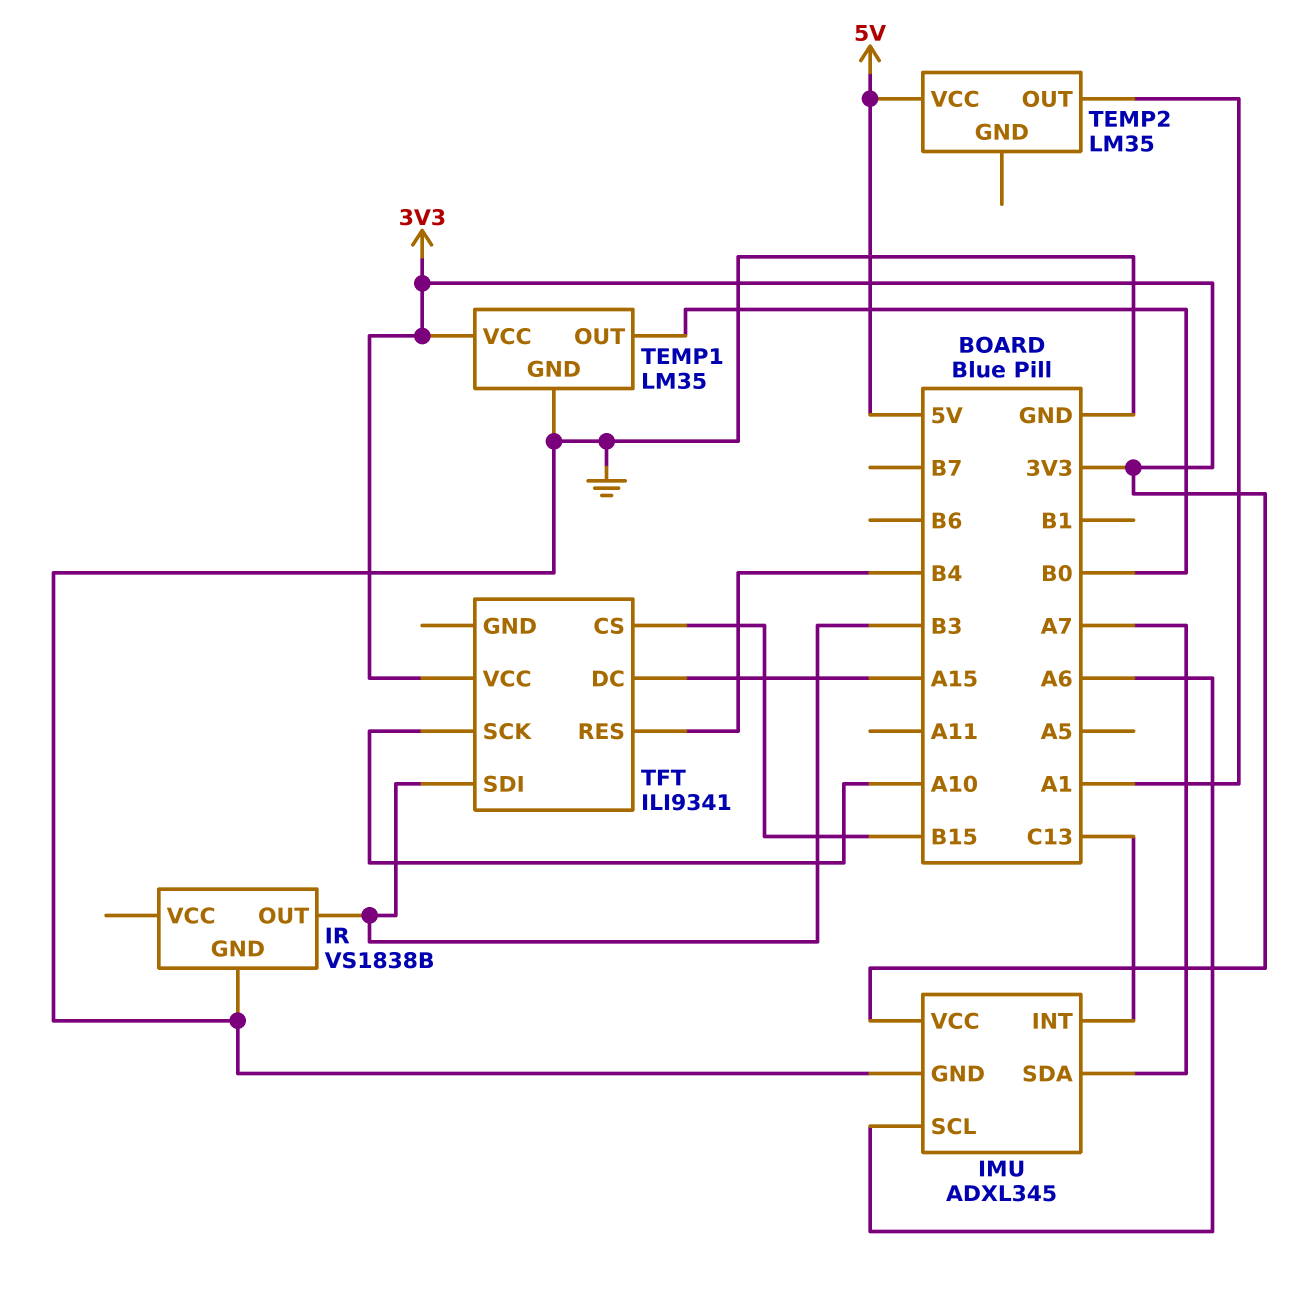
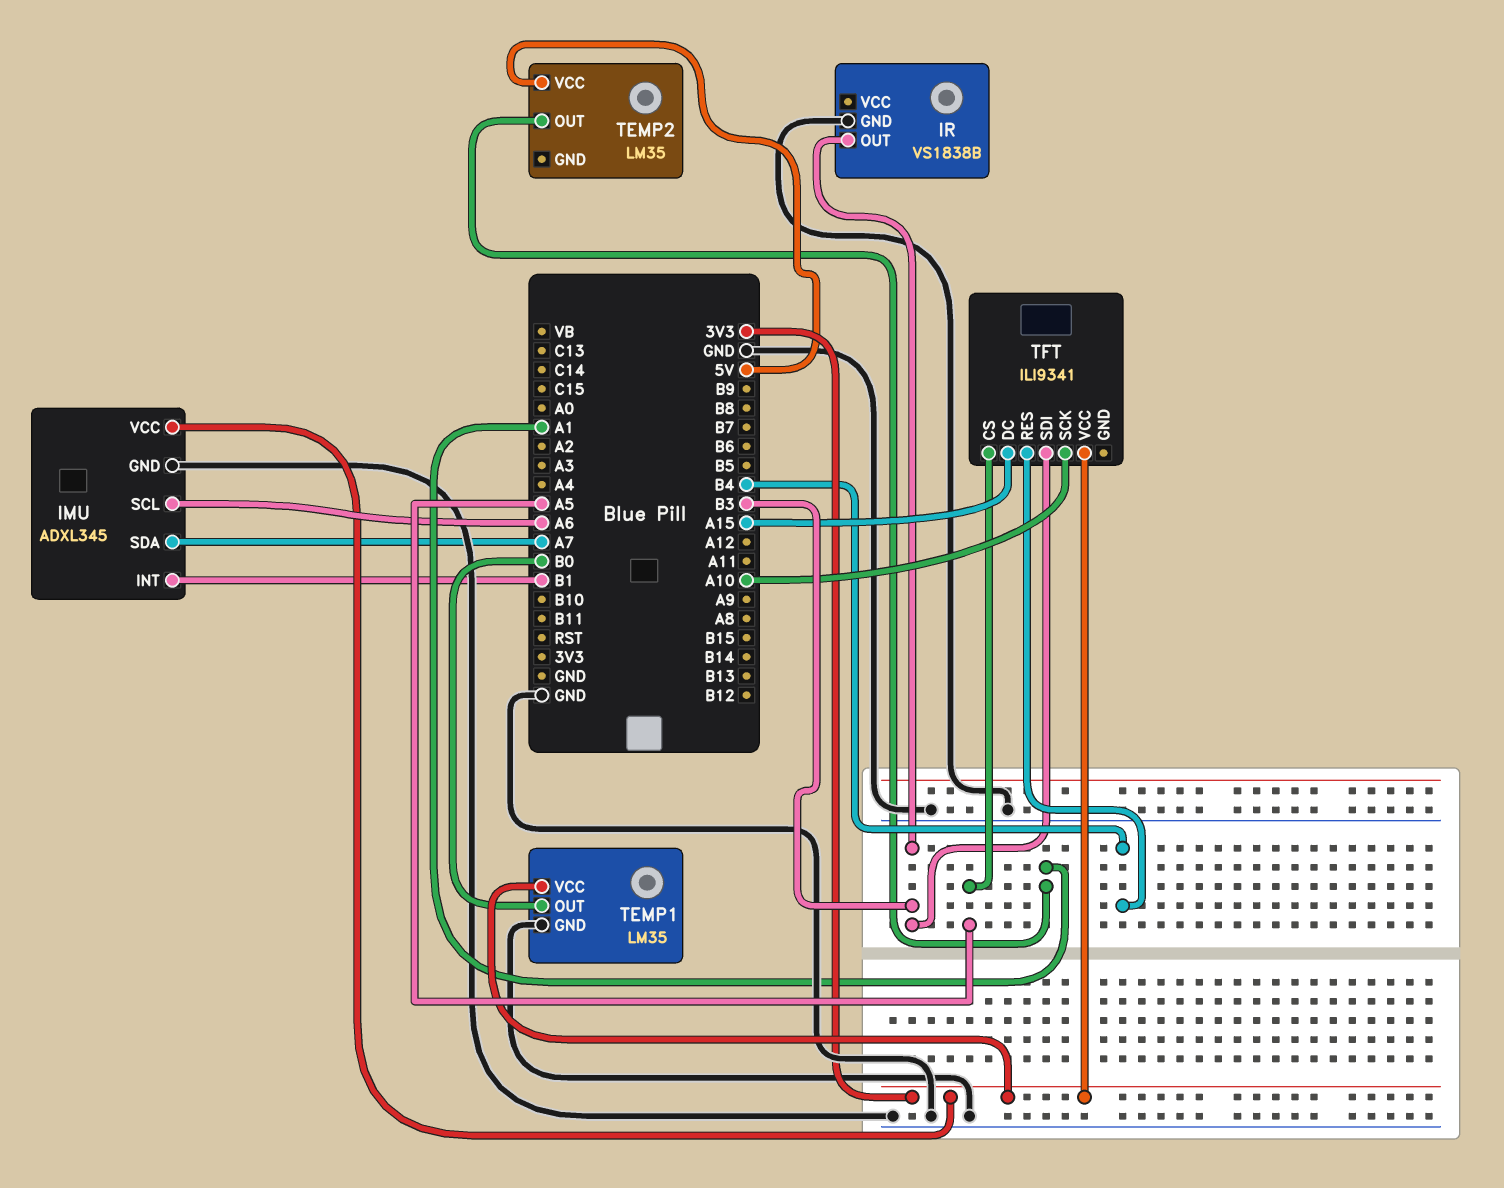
IMU pin INT: C13 -> B1
TFT pin CS: B15 -> A5

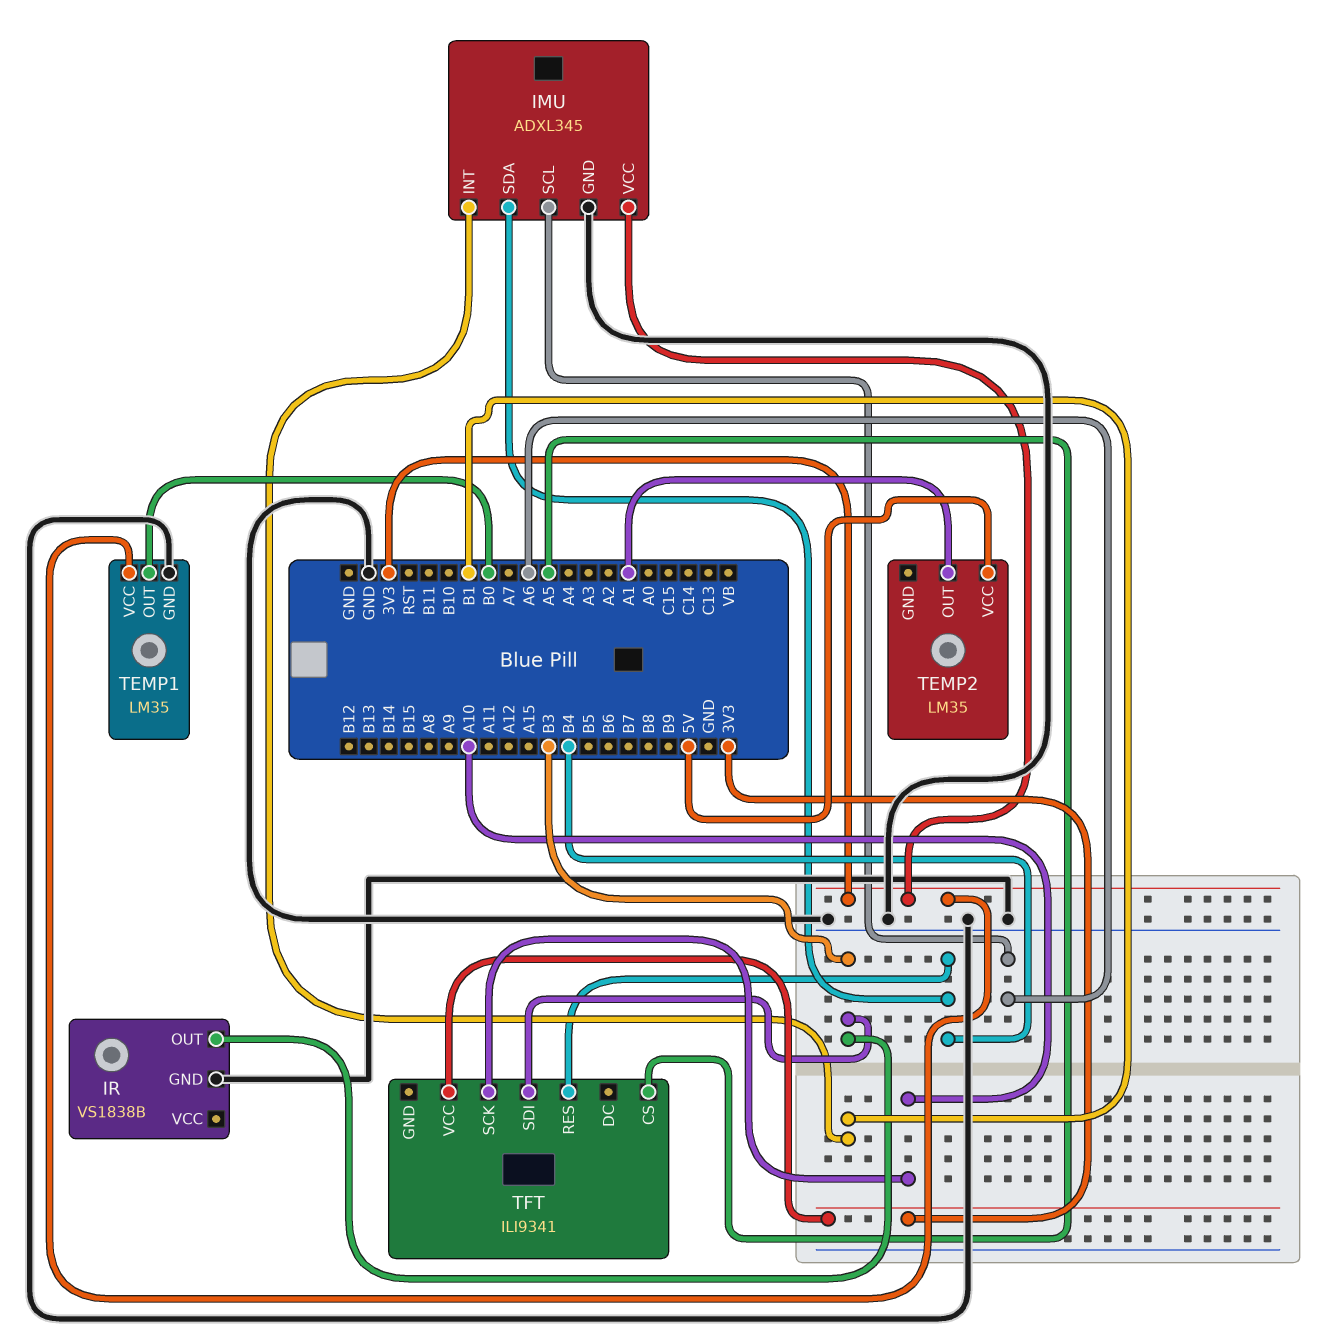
IMU pin SDA: A7 -> B4
TFT pin DC: A15 -> none

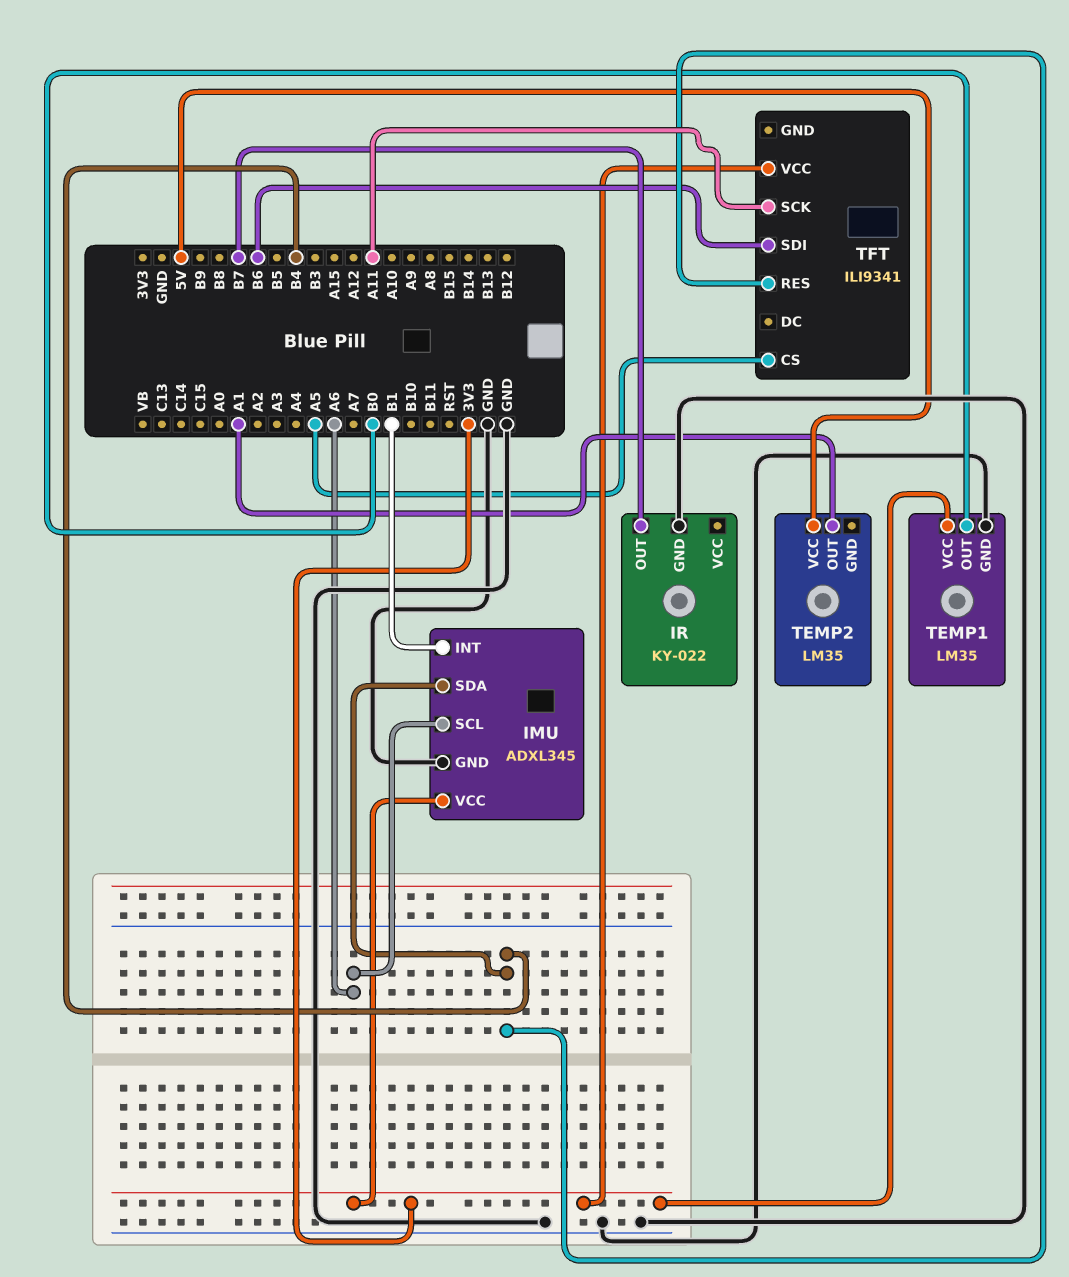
IR: VS1838B -> KY-022
IR pin OUT: B3 -> B7
TFT pin SCK: A10 -> A11
TFT pin SDI: B3 -> B6

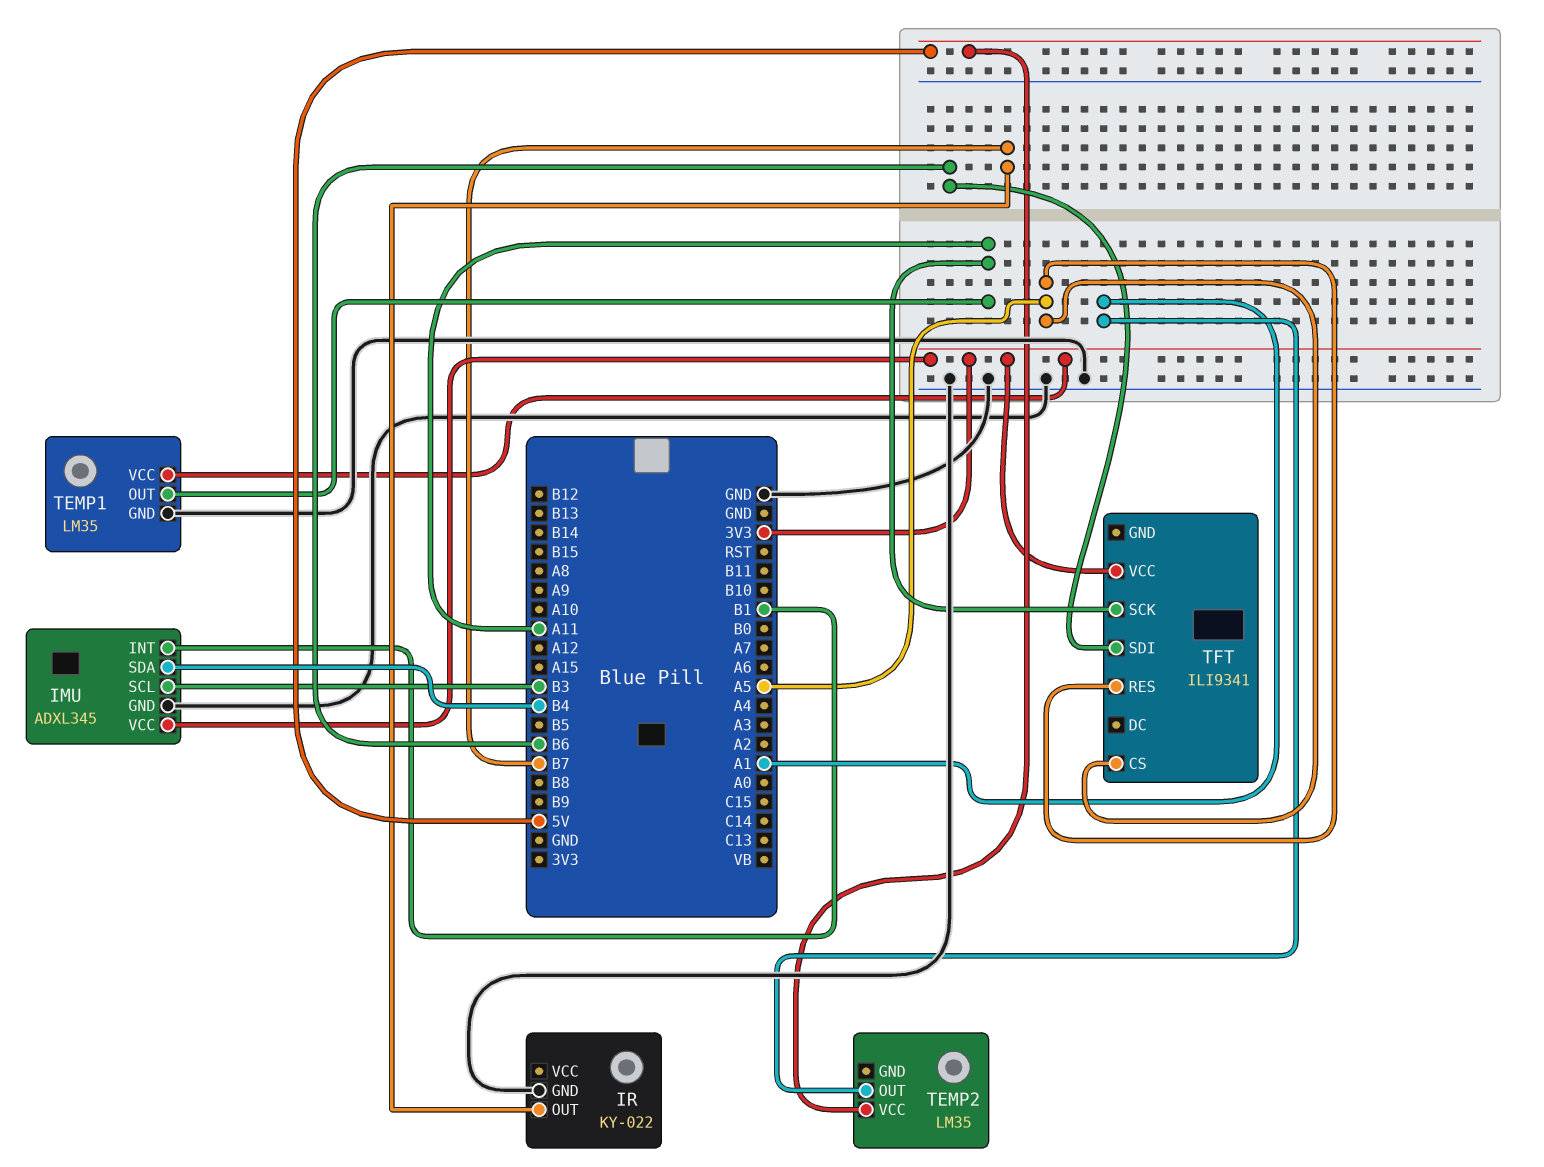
IMU pin SCL: A6 -> B3
TEMP1 pin OUT: B0 -> A11
TFT pin RES: B4 -> A5

